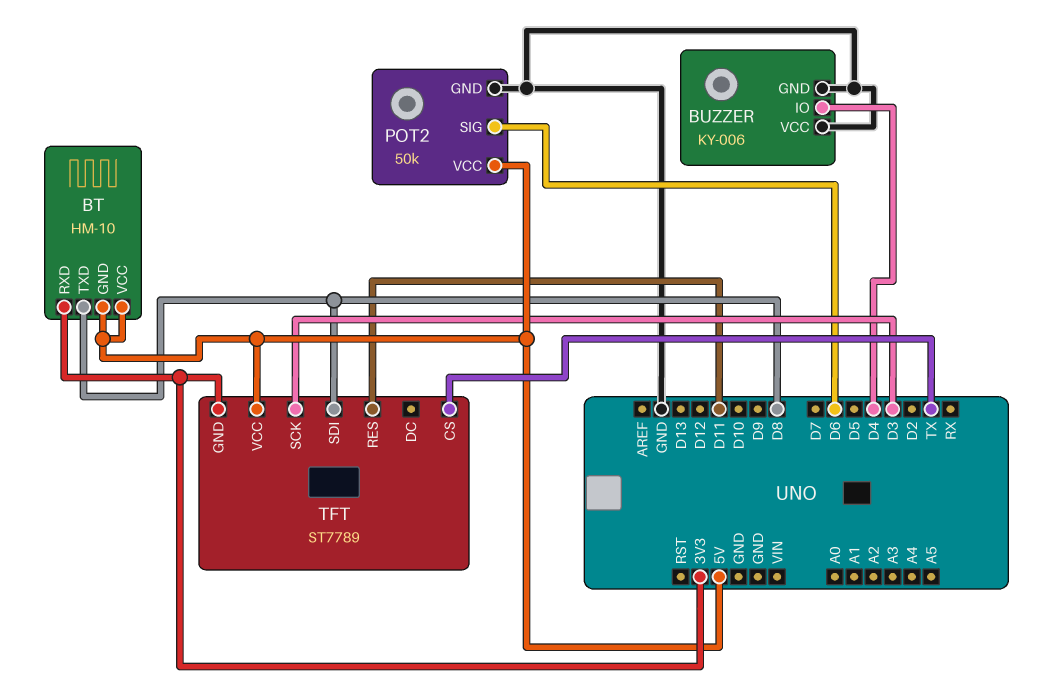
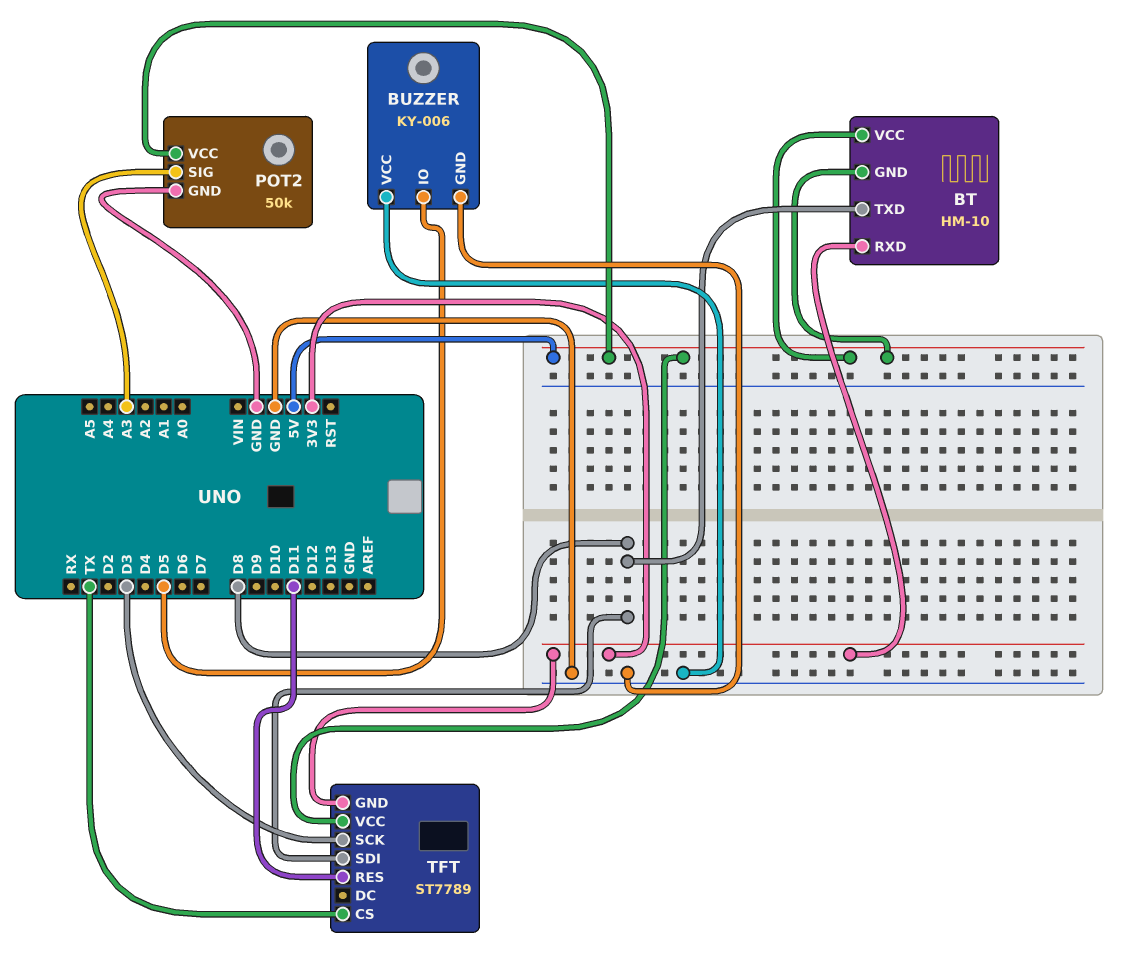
BUZZER pin IO: D4 -> D5
POT2 pin SIG: D6 -> A3

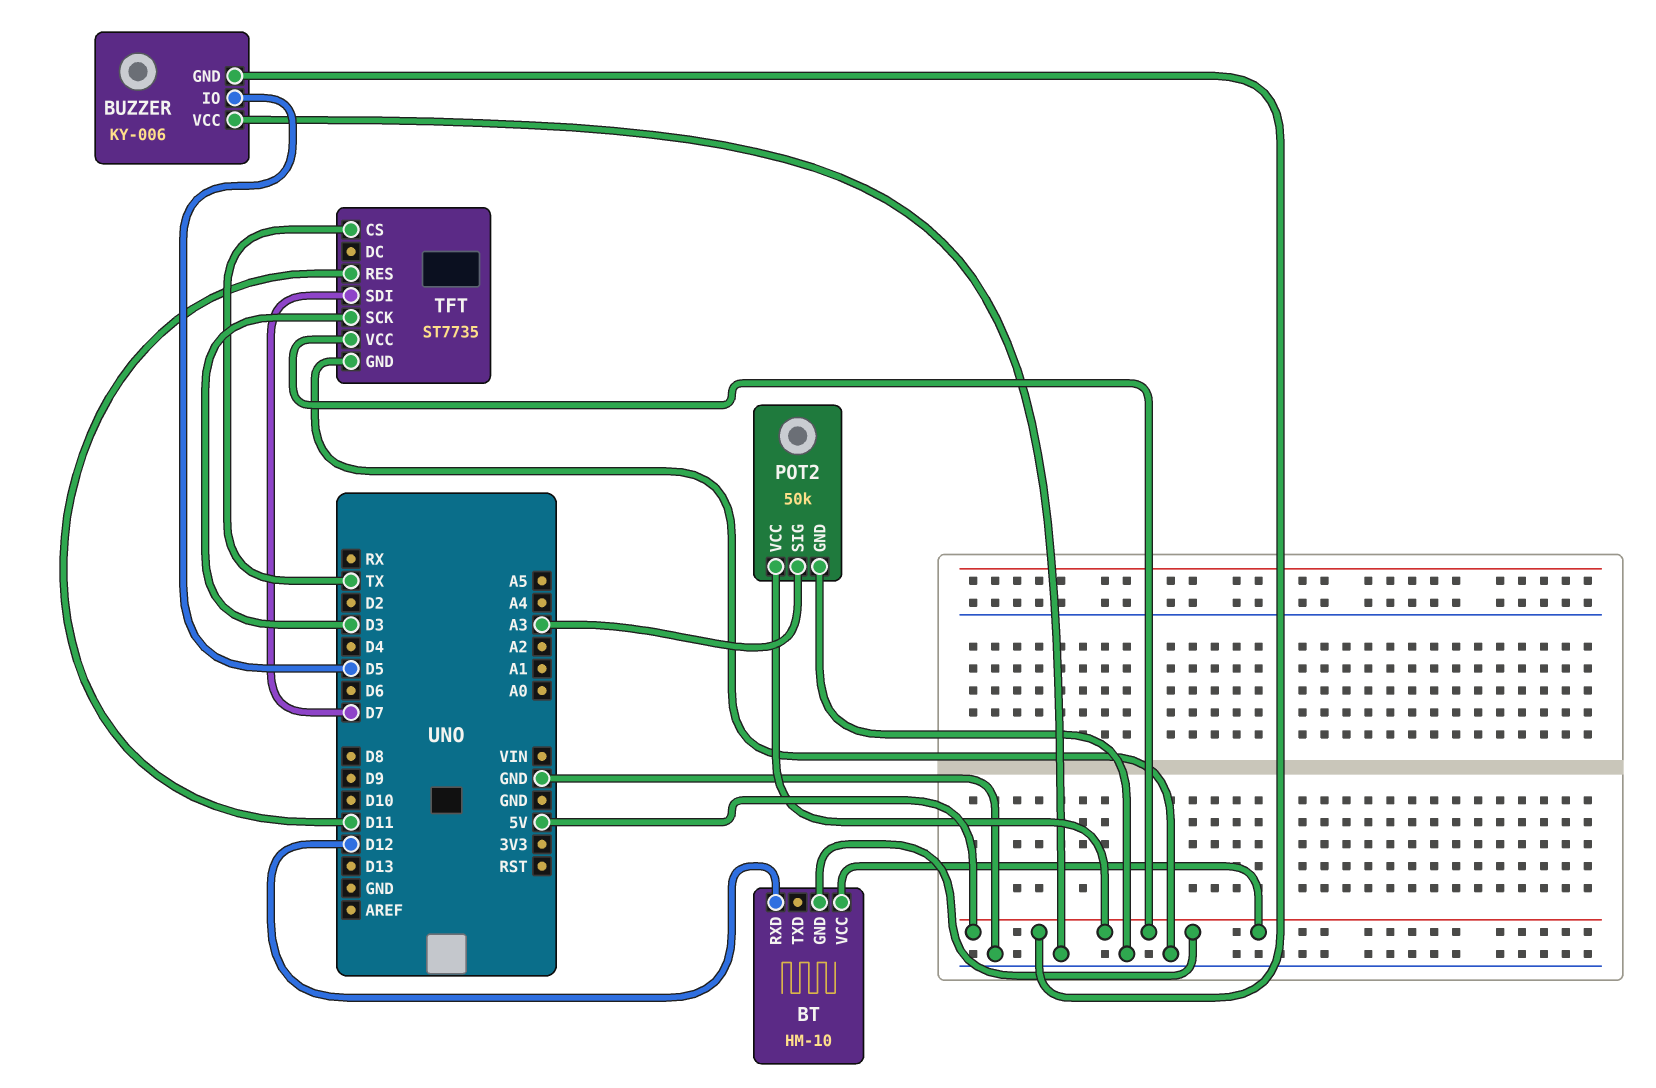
BT pin RXD: 3V3 -> D12
BT pin TXD: D8 -> none
BUZZER pin GND: GND -> 5V
TFT: ST7789 -> ST7735
TFT pin GND: 3V3 -> GND
TFT pin SDI: D8 -> D7

